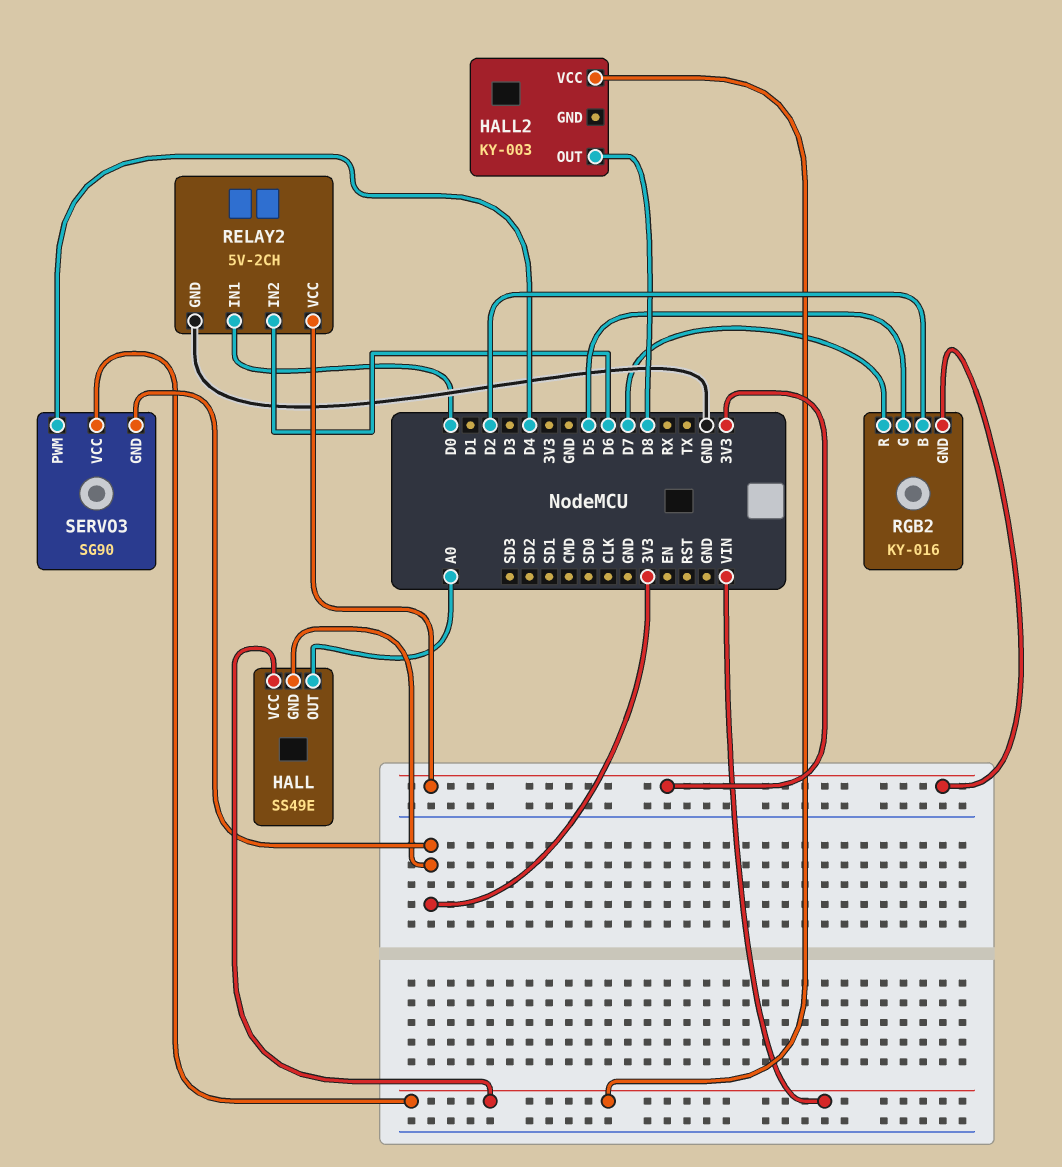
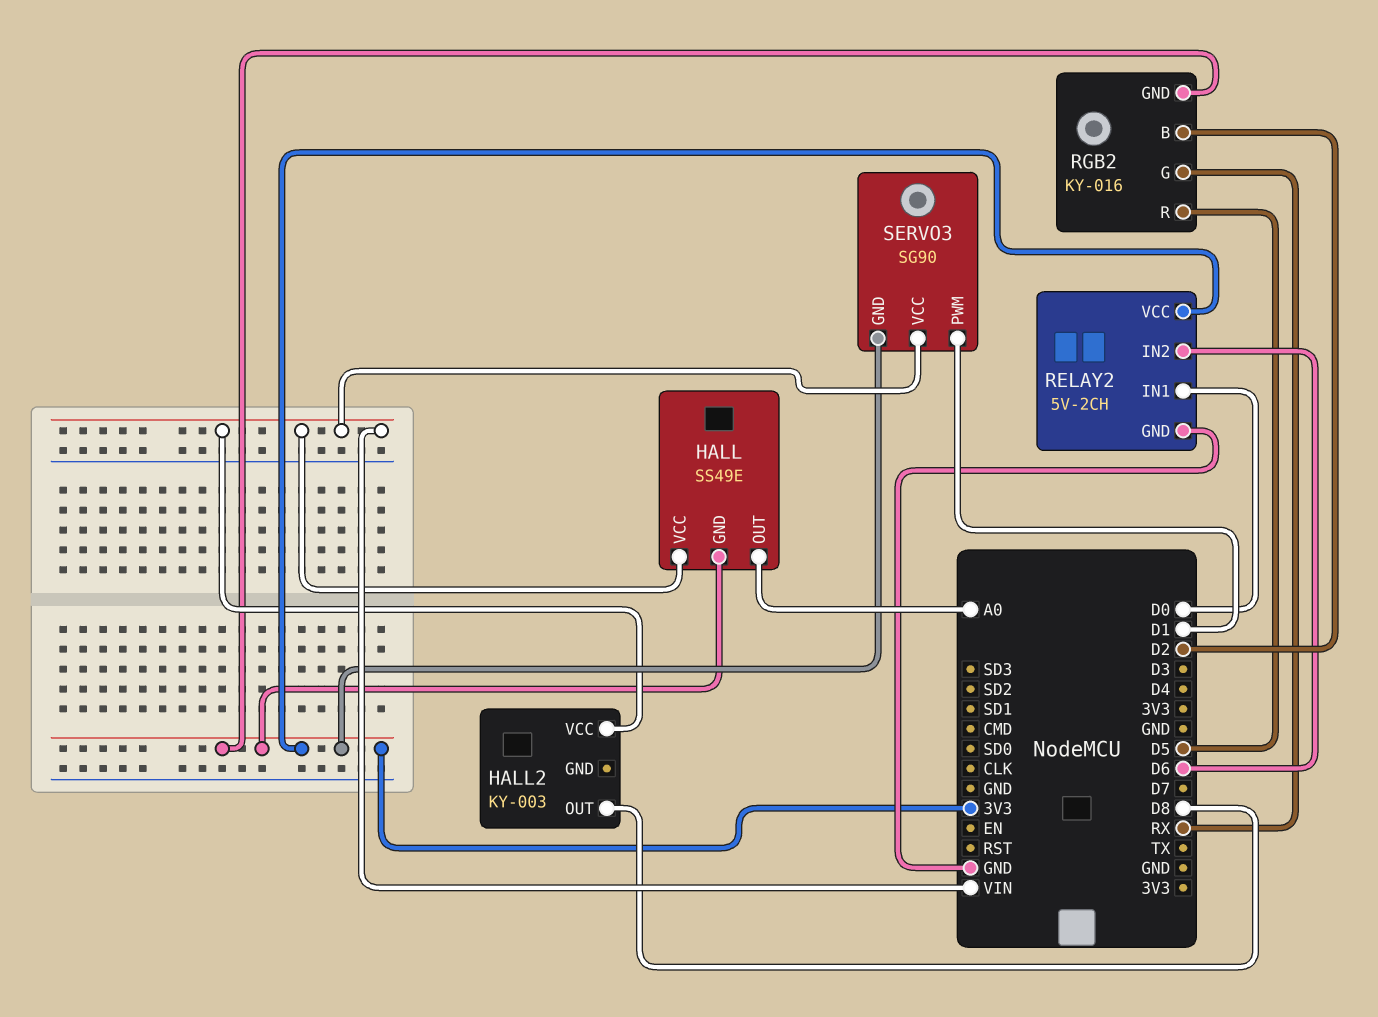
RGB2 pin G: D5 -> RX
RGB2 pin R: D7 -> D5
SERVO3 pin PWM: D4 -> D1

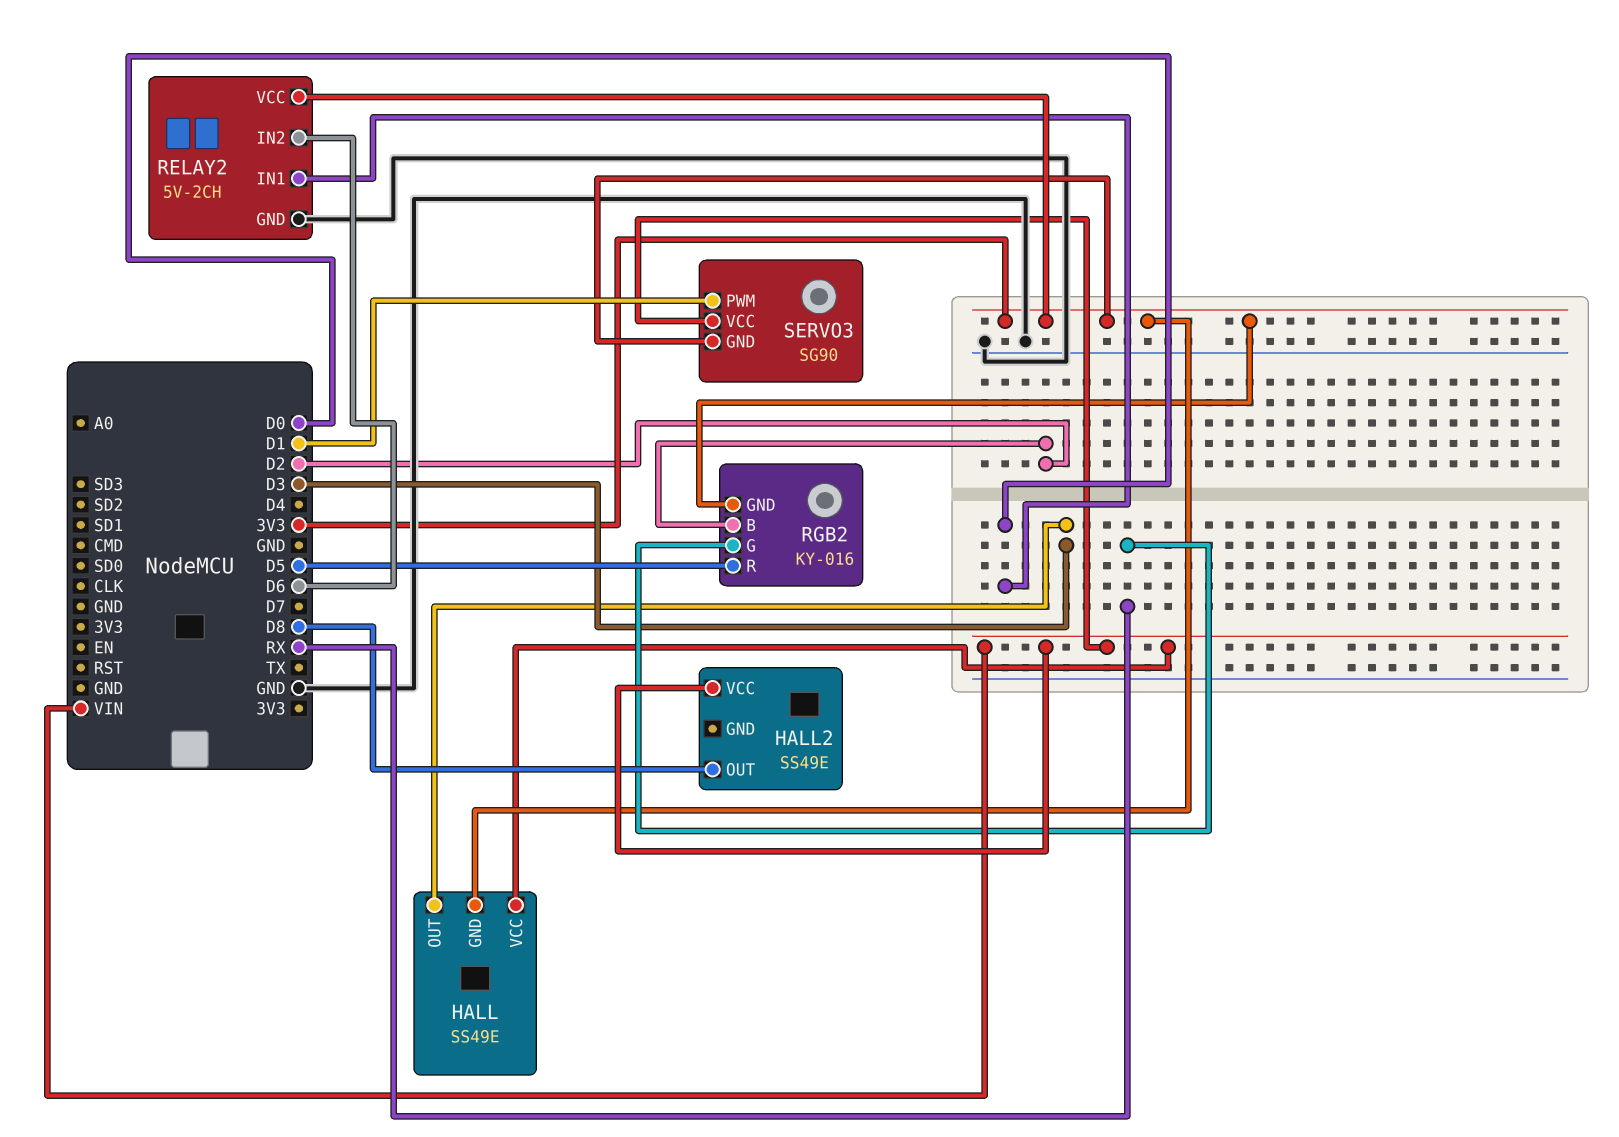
HALL pin OUT: A0 -> D3
HALL2: KY-003 -> SS49E

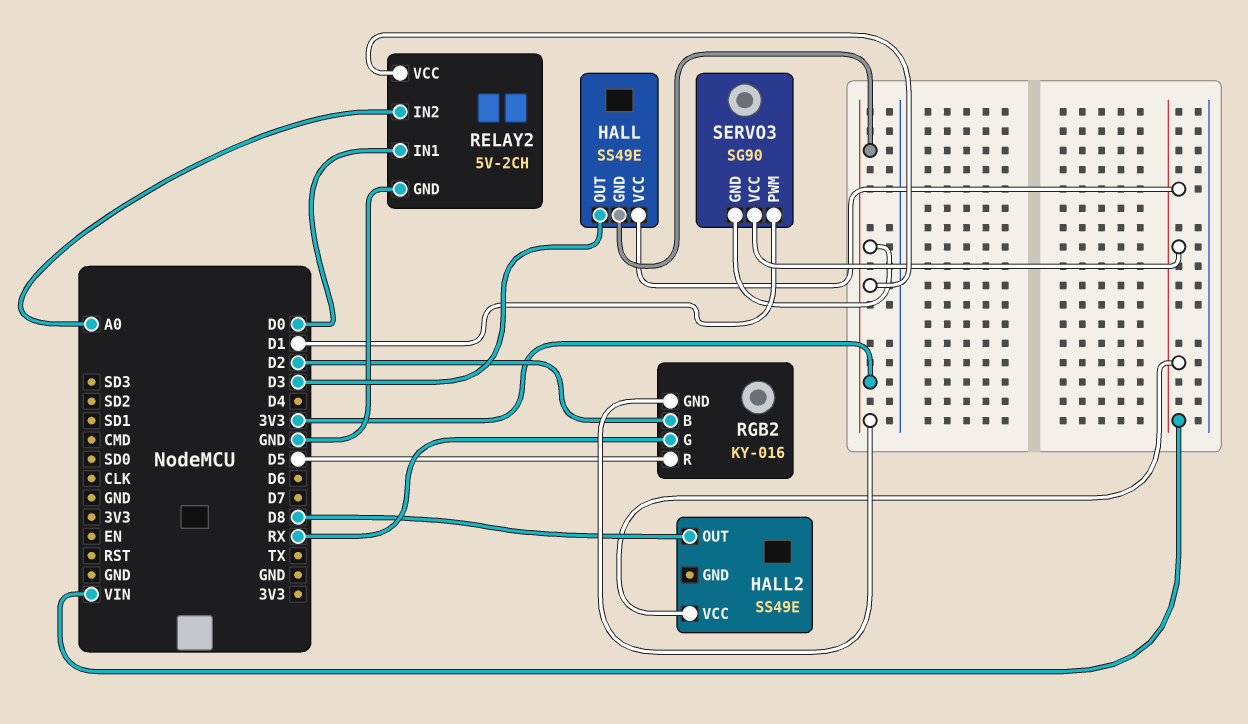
RELAY2 pin IN2: D6 -> A0

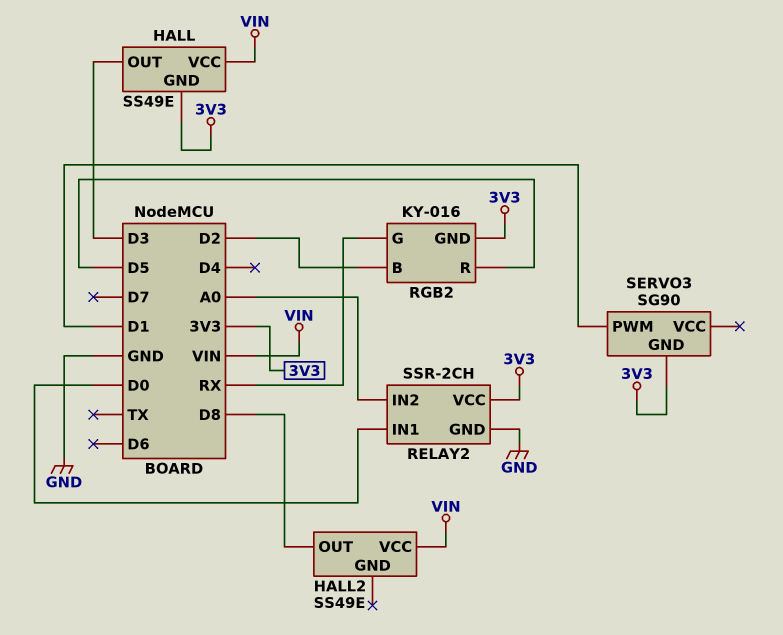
RELAY2: 5V-2CH -> SSR-2CH
SERVO3 pin VCC: VIN -> none

